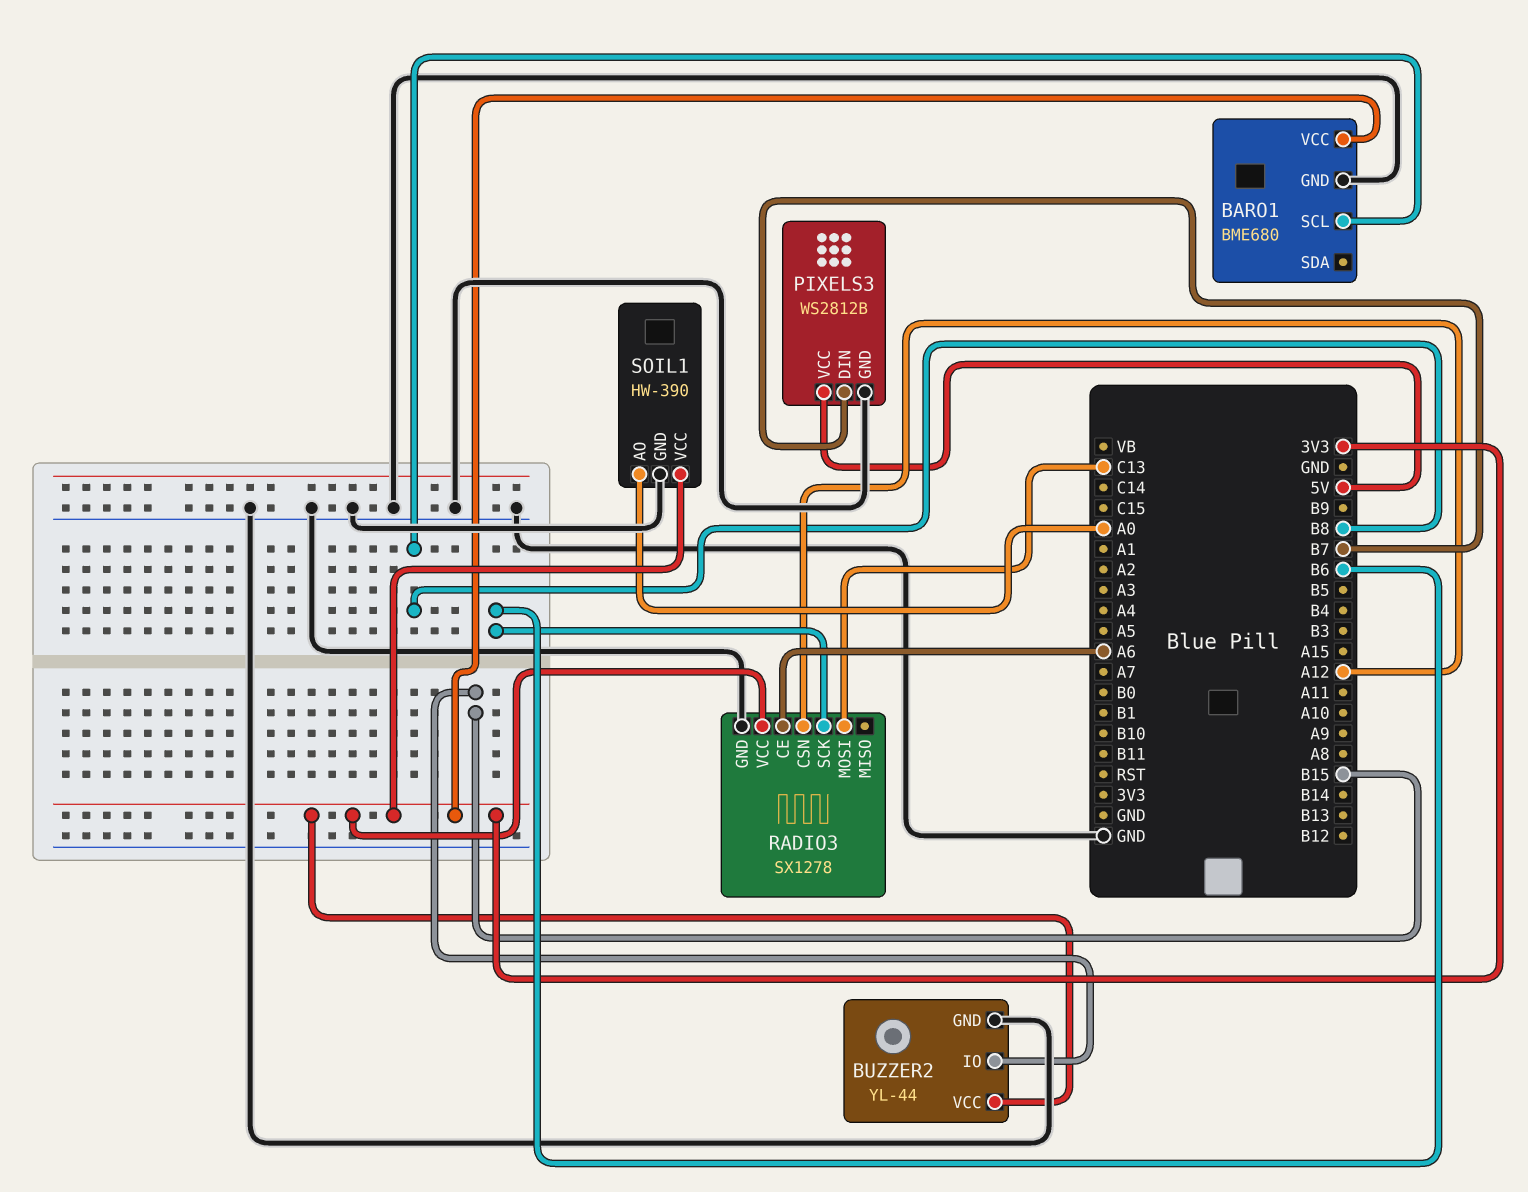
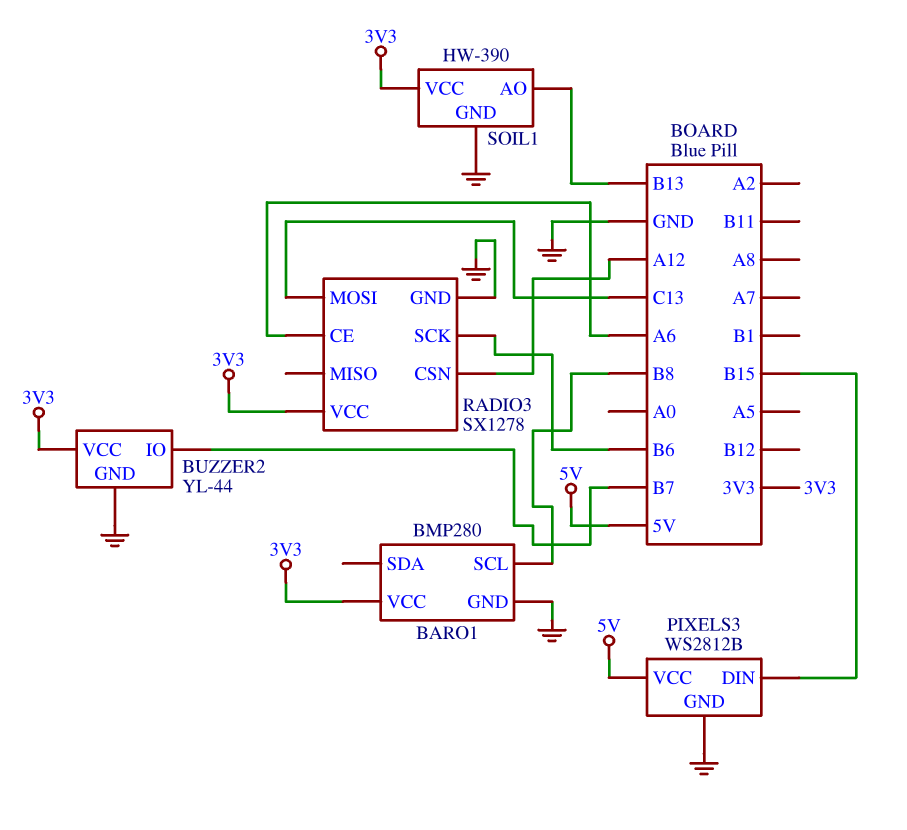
BARO1: BME680 -> BMP280
BUZZER2 pin IO: B15 -> B7
PIXELS3 pin DIN: B7 -> B15
SOIL1 pin AO: A0 -> B13

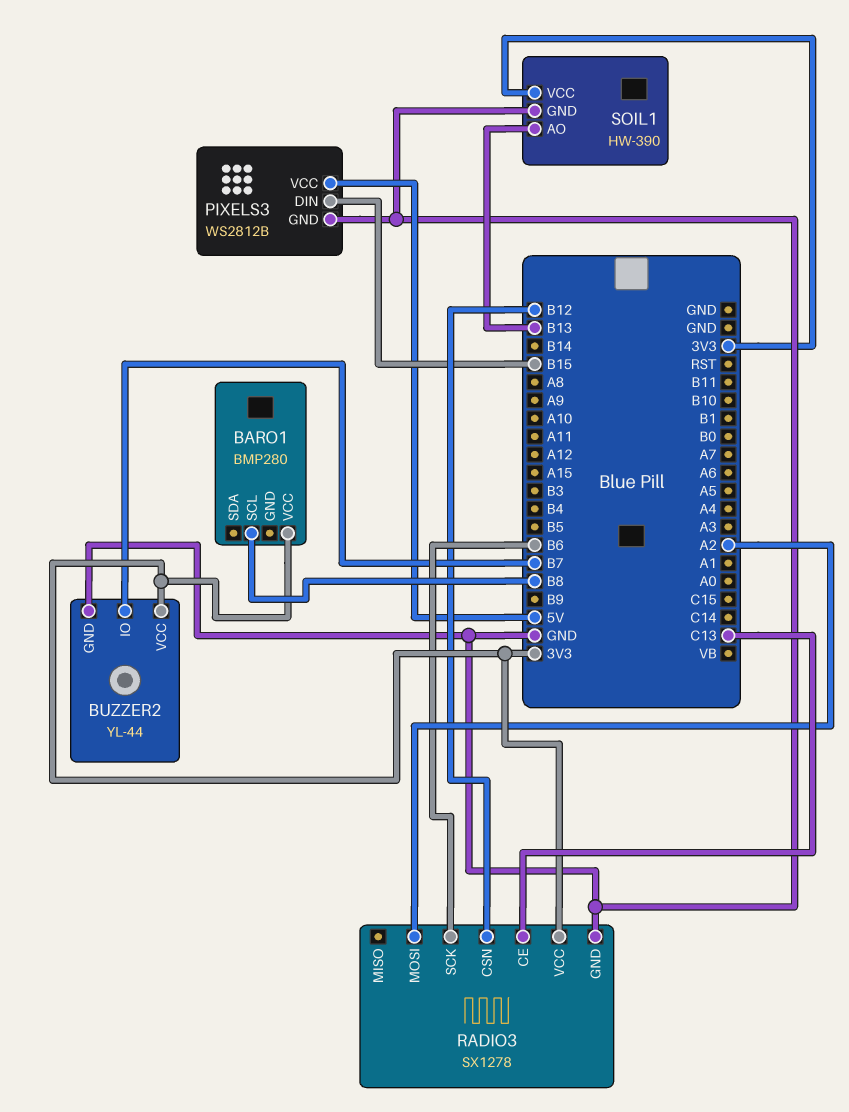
BARO1 pin GND: GND -> none
RADIO3 pin CE: A6 -> C13
RADIO3 pin CSN: A12 -> B12
RADIO3 pin MOSI: C13 -> A2

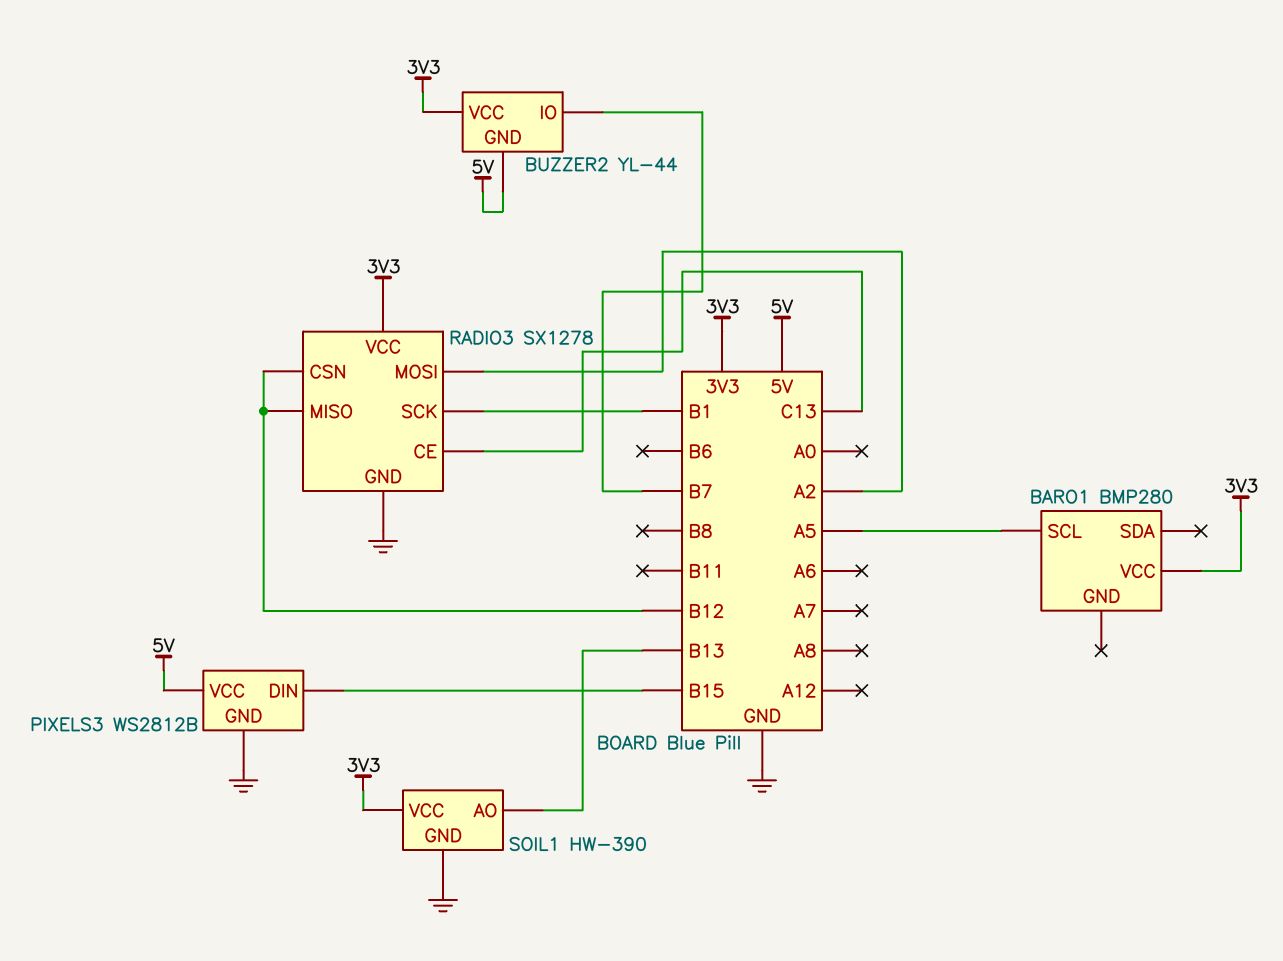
BARO1 pin SCL: B8 -> A5
BUZZER2 pin GND: GND -> 5V
RADIO3 pin MISO: none -> B12
RADIO3 pin SCK: B6 -> B1

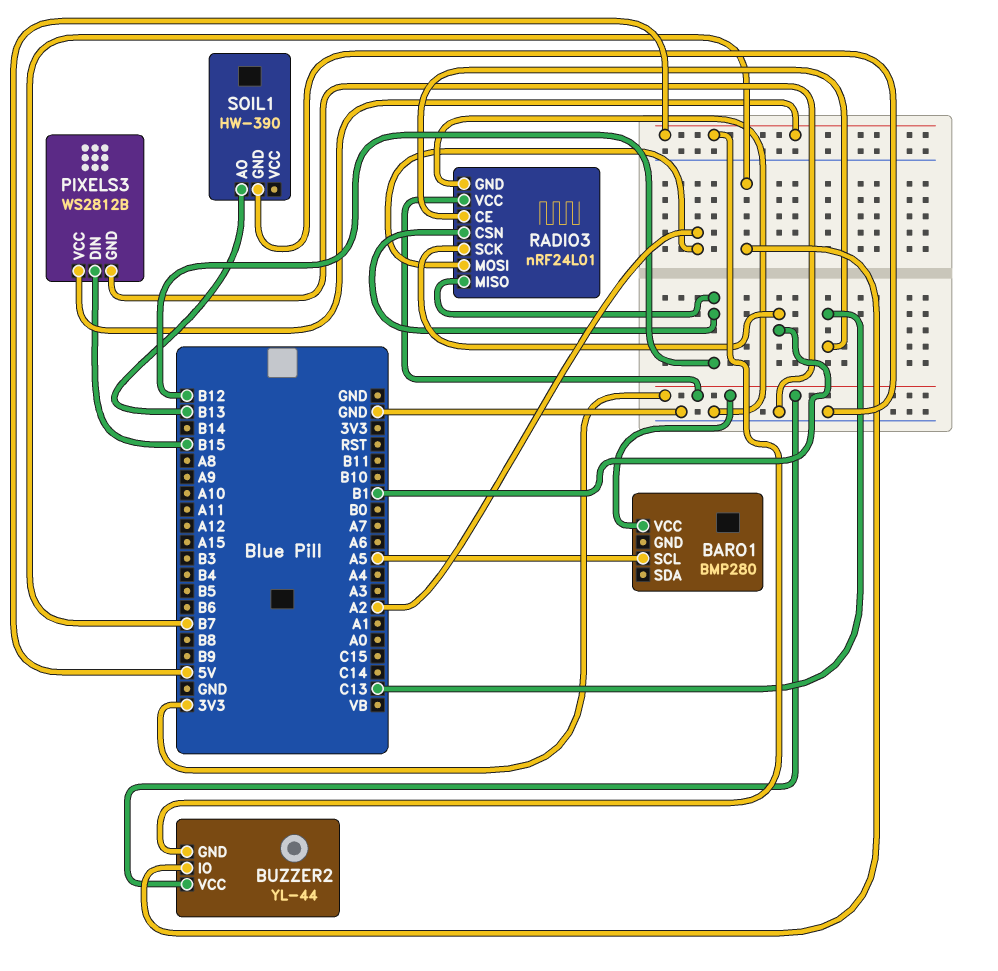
RADIO3: SX1278 -> nRF24L01
SOIL1 pin VCC: 3V3 -> none

